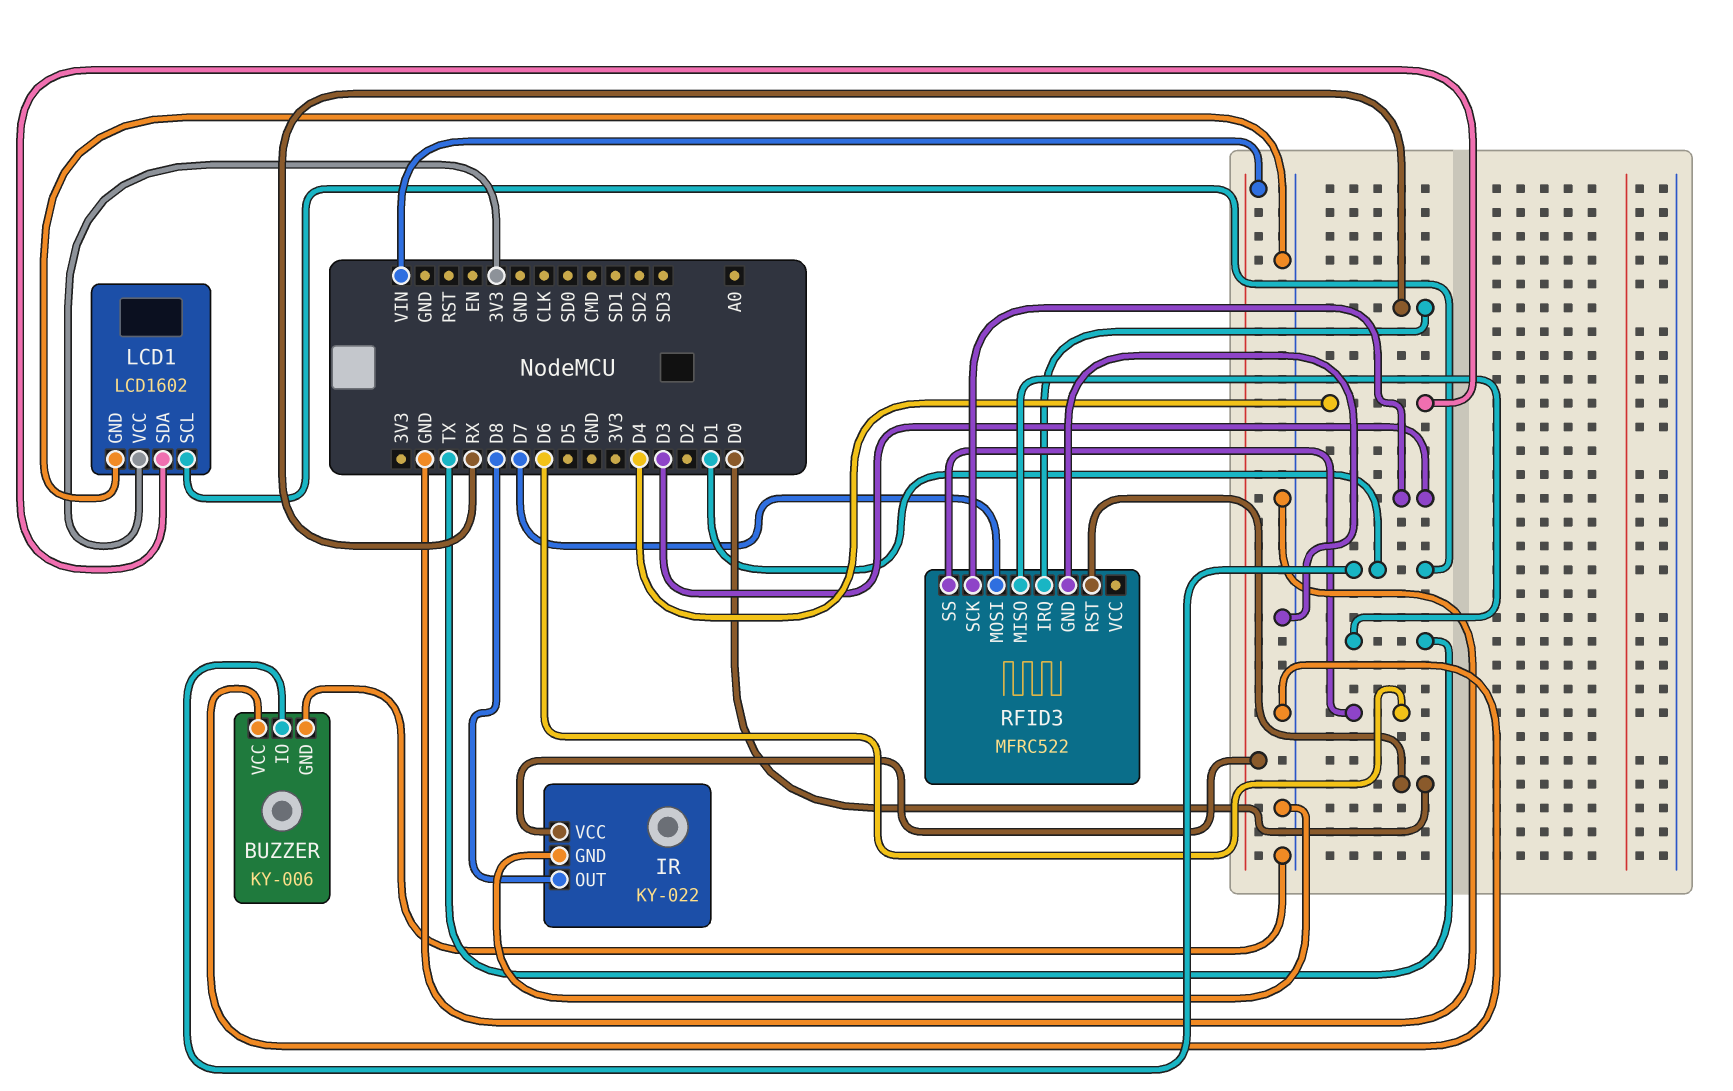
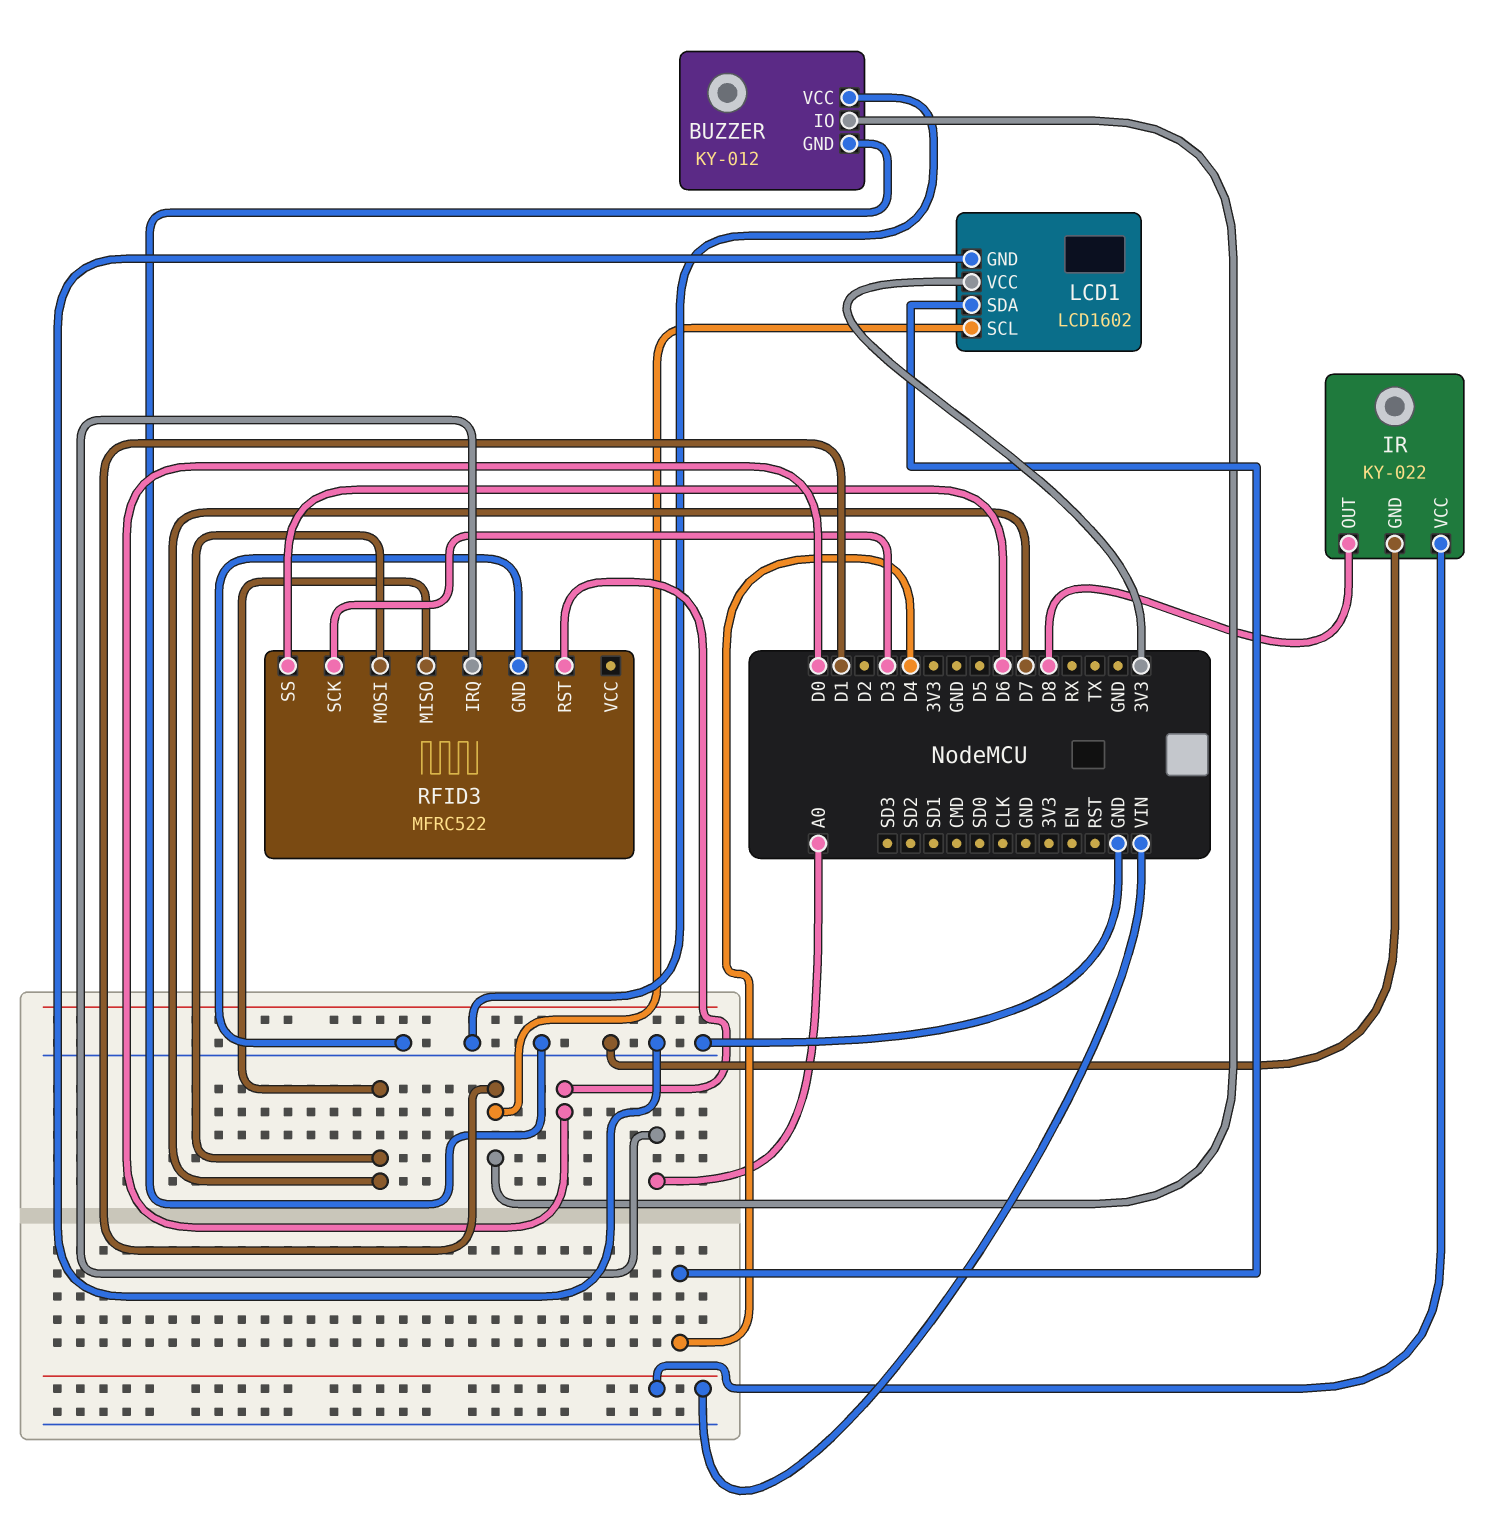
BUZZER: KY-006 -> KY-012
RFID3 pin IRQ: RX -> A0
RFID3 pin MISO: TX -> D7

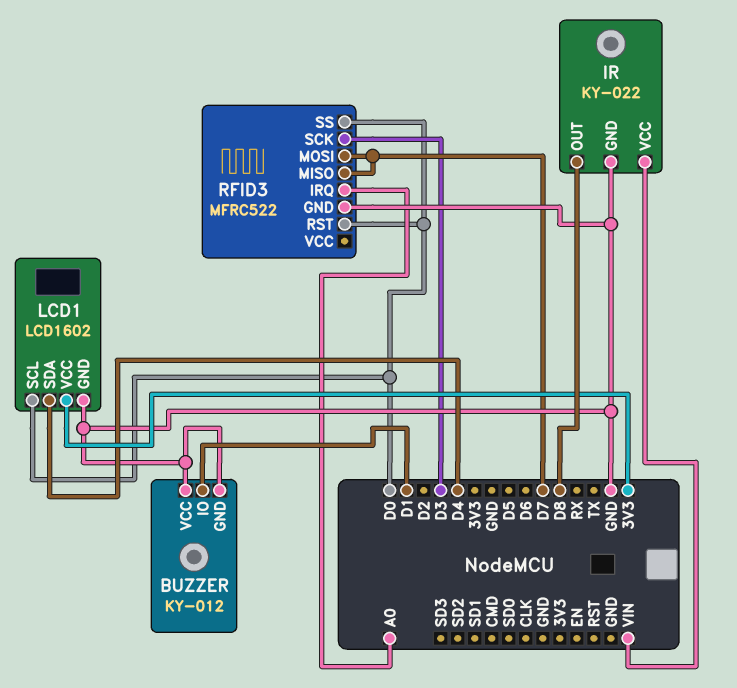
LCD1 pin SCL: D1 -> D0
RFID3 pin SS: D6 -> D0

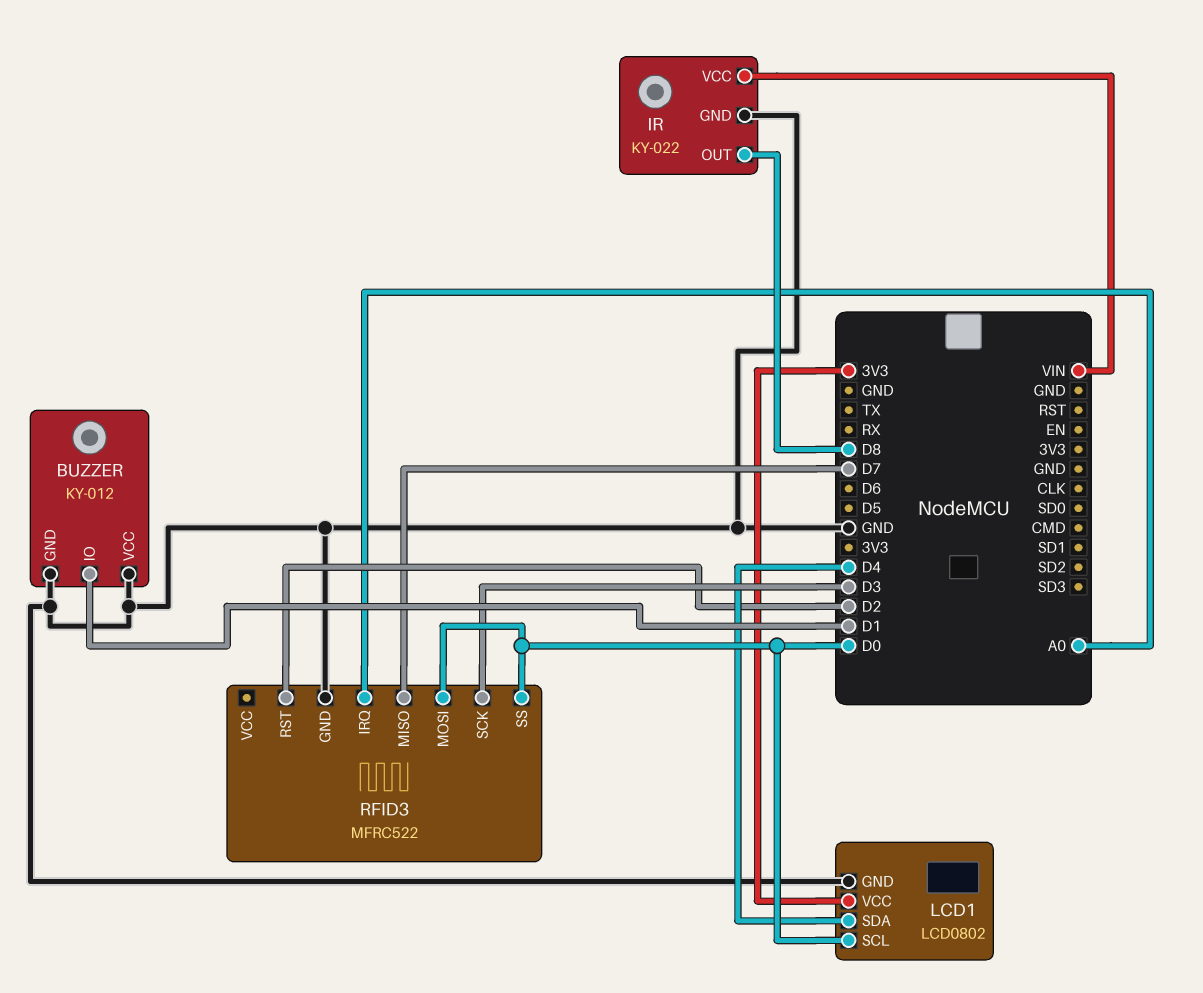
LCD1: LCD1602 -> LCD0802
RFID3 pin MOSI: D7 -> D0
RFID3 pin RST: D0 -> D2

